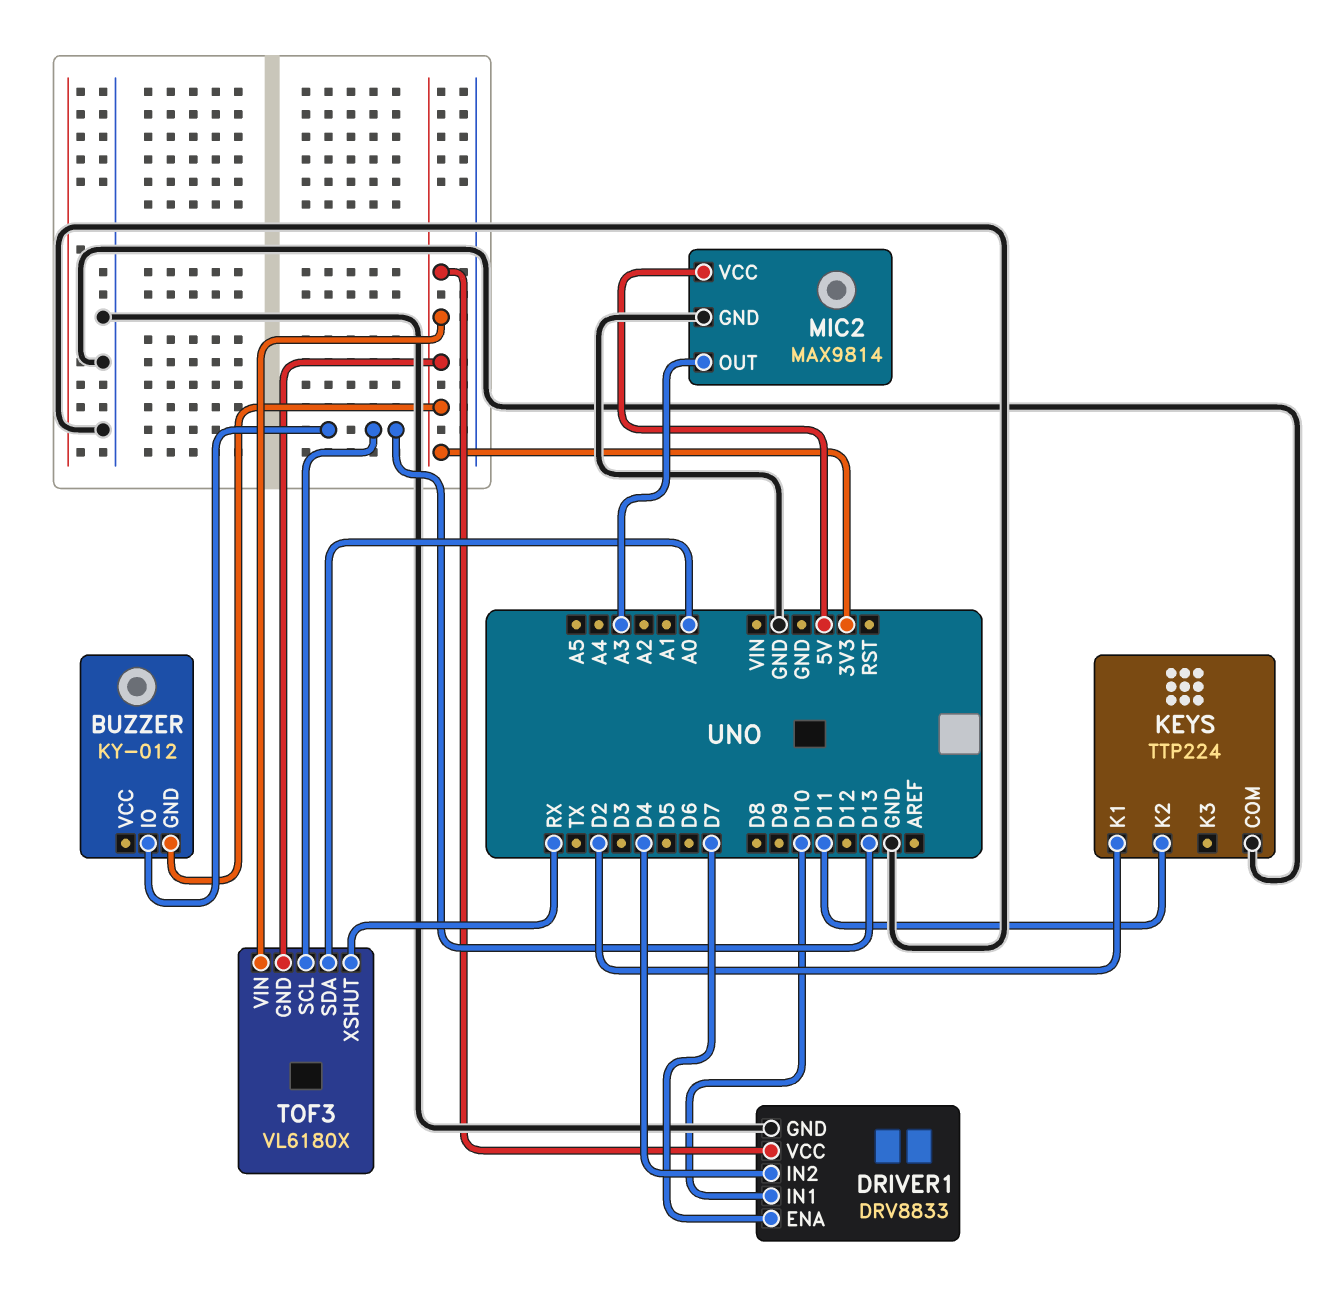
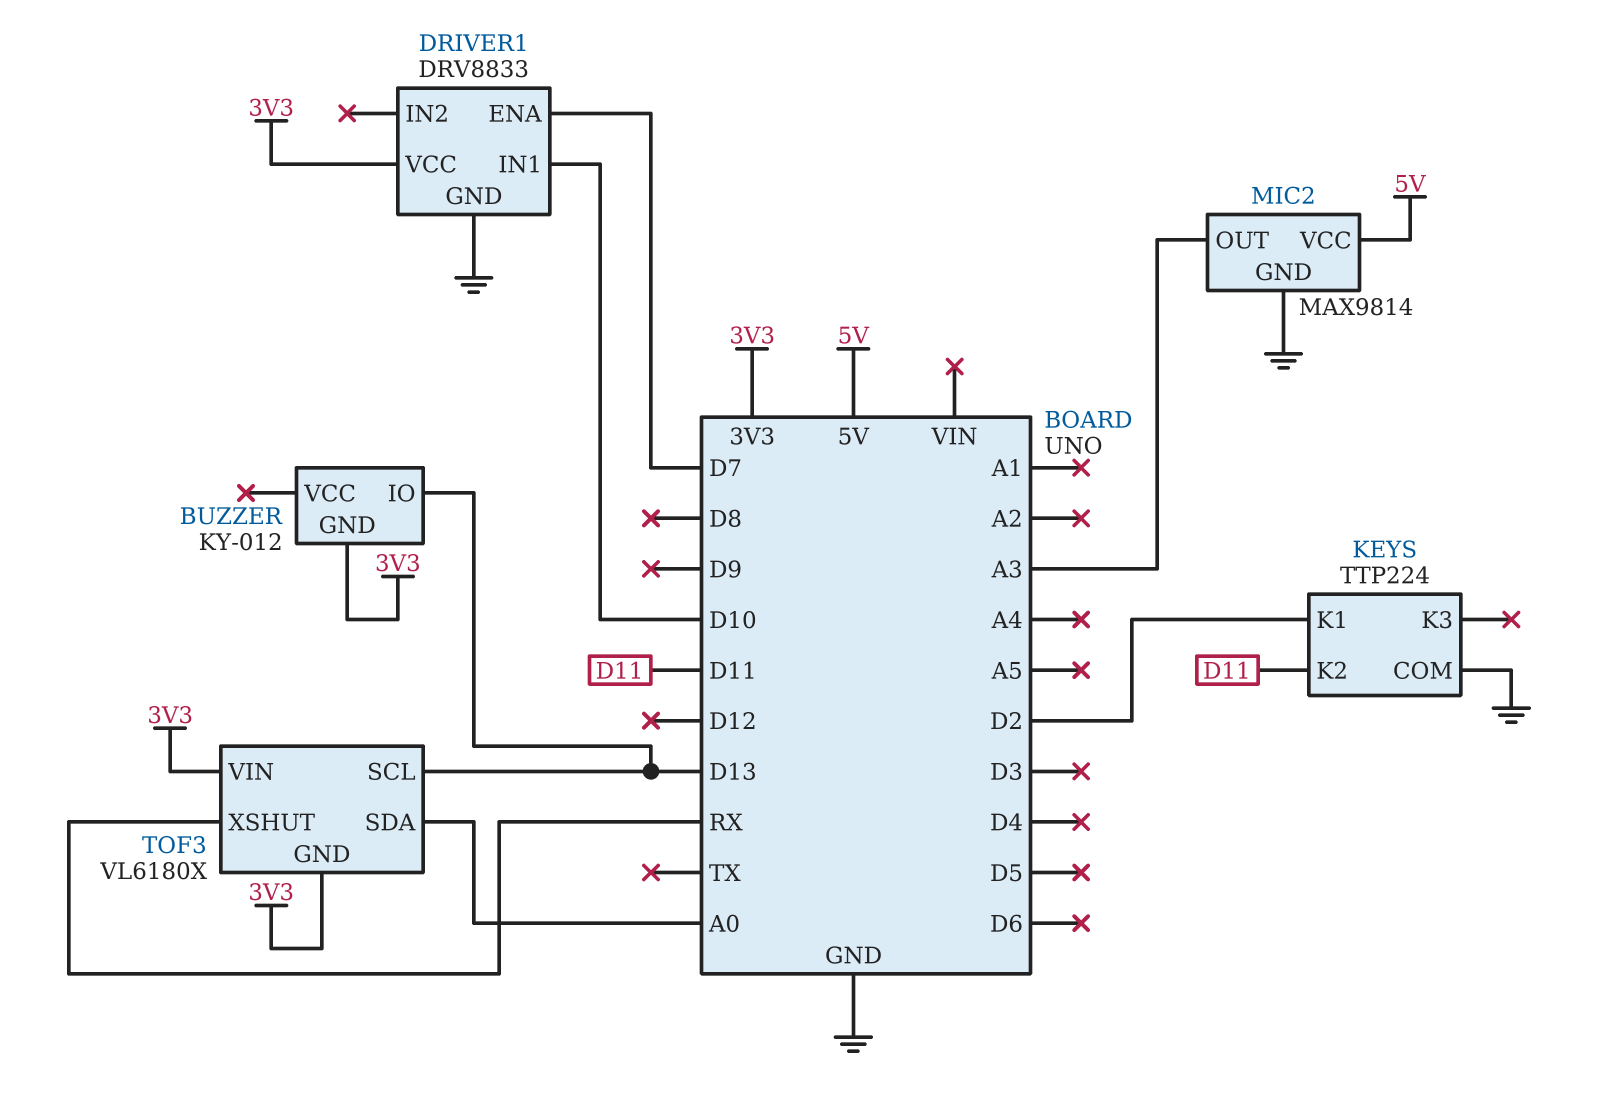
DRIVER1 pin IN2: D4 -> none

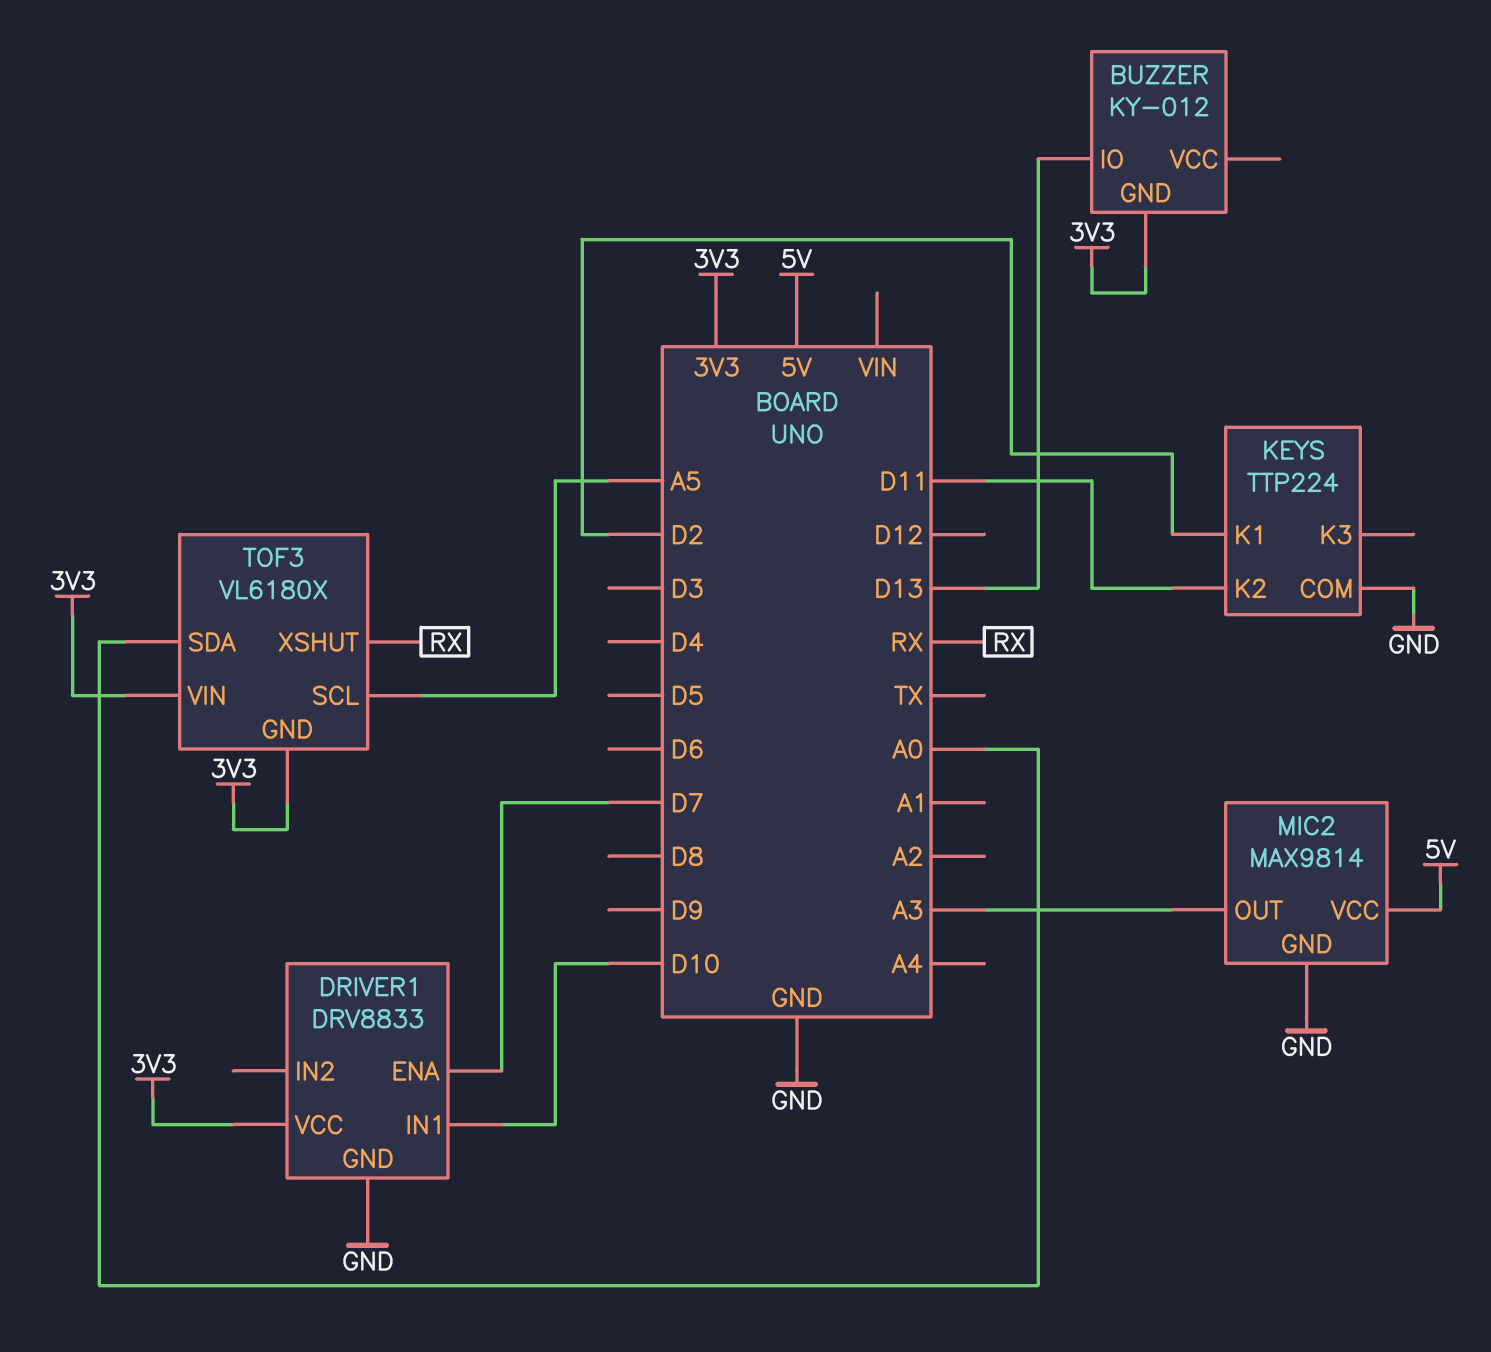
TOF3 pin SCL: D13 -> A5

